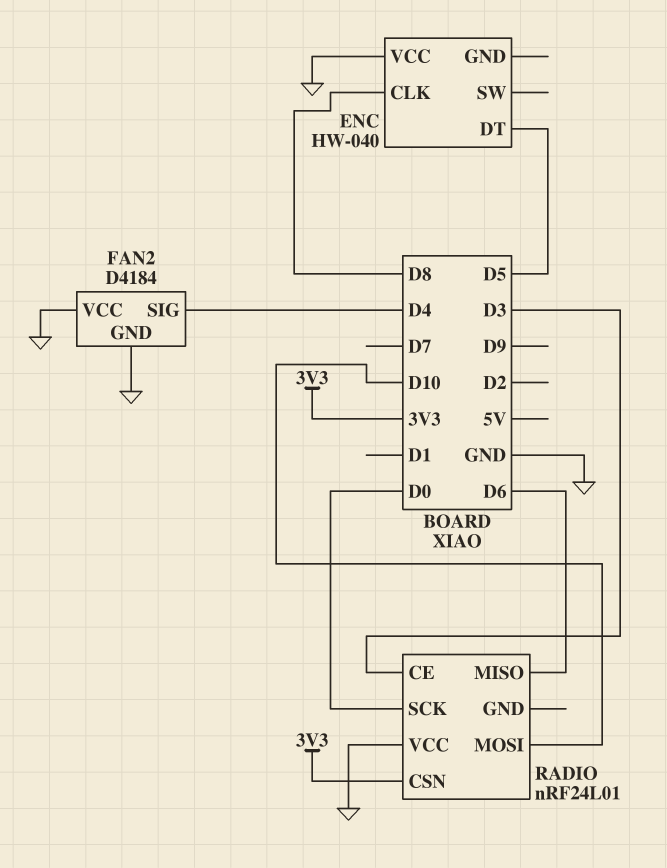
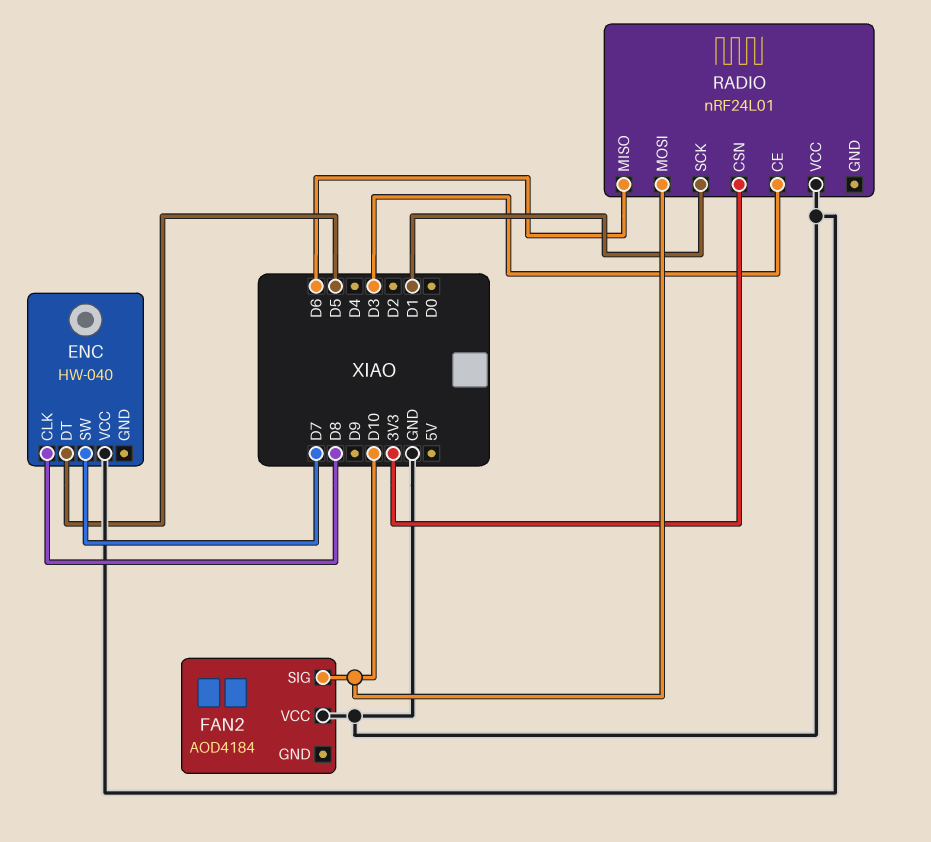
ENC pin SW: none -> D7
FAN2: D4184 -> AOD4184
FAN2 pin GND: GND -> none
FAN2 pin SIG: D4 -> D10
RADIO pin SCK: D0 -> D1

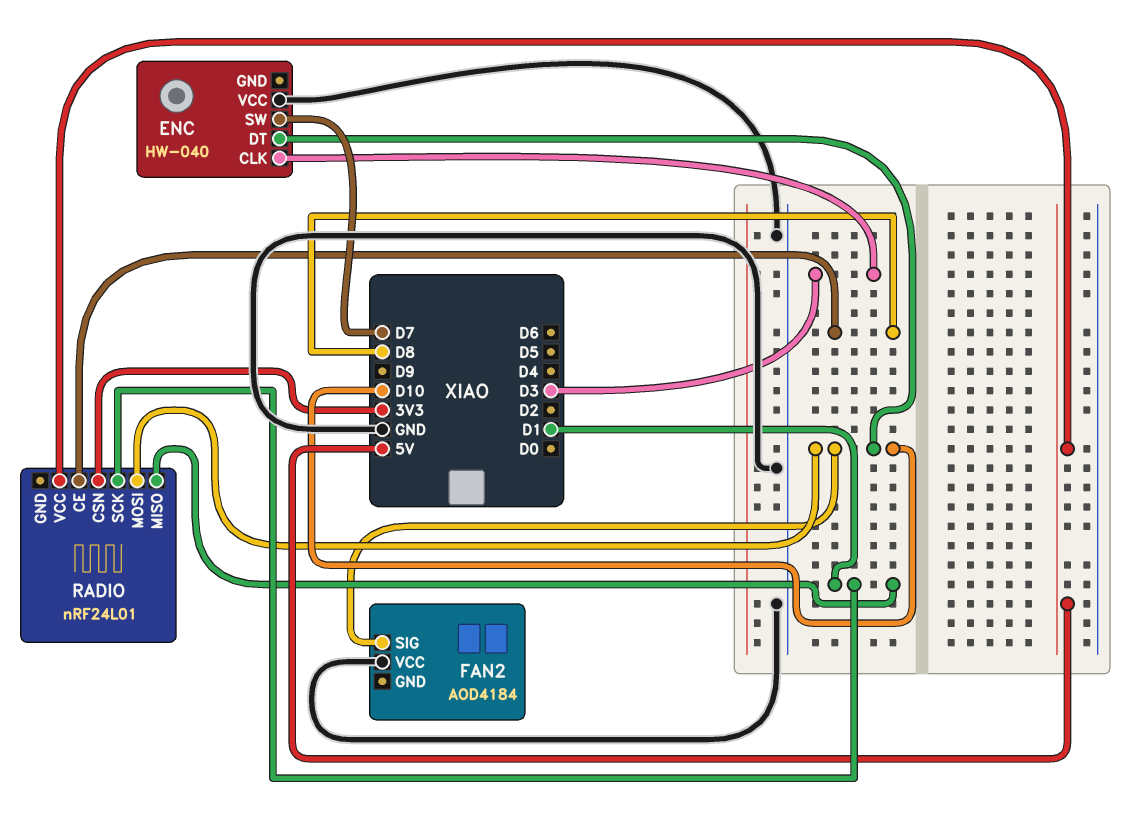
ENC pin CLK: D8 -> D3
ENC pin DT: D5 -> D10
RADIO pin CE: D3 -> D8
RADIO pin MISO: D6 -> D1
RADIO pin VCC: GND -> 5V

